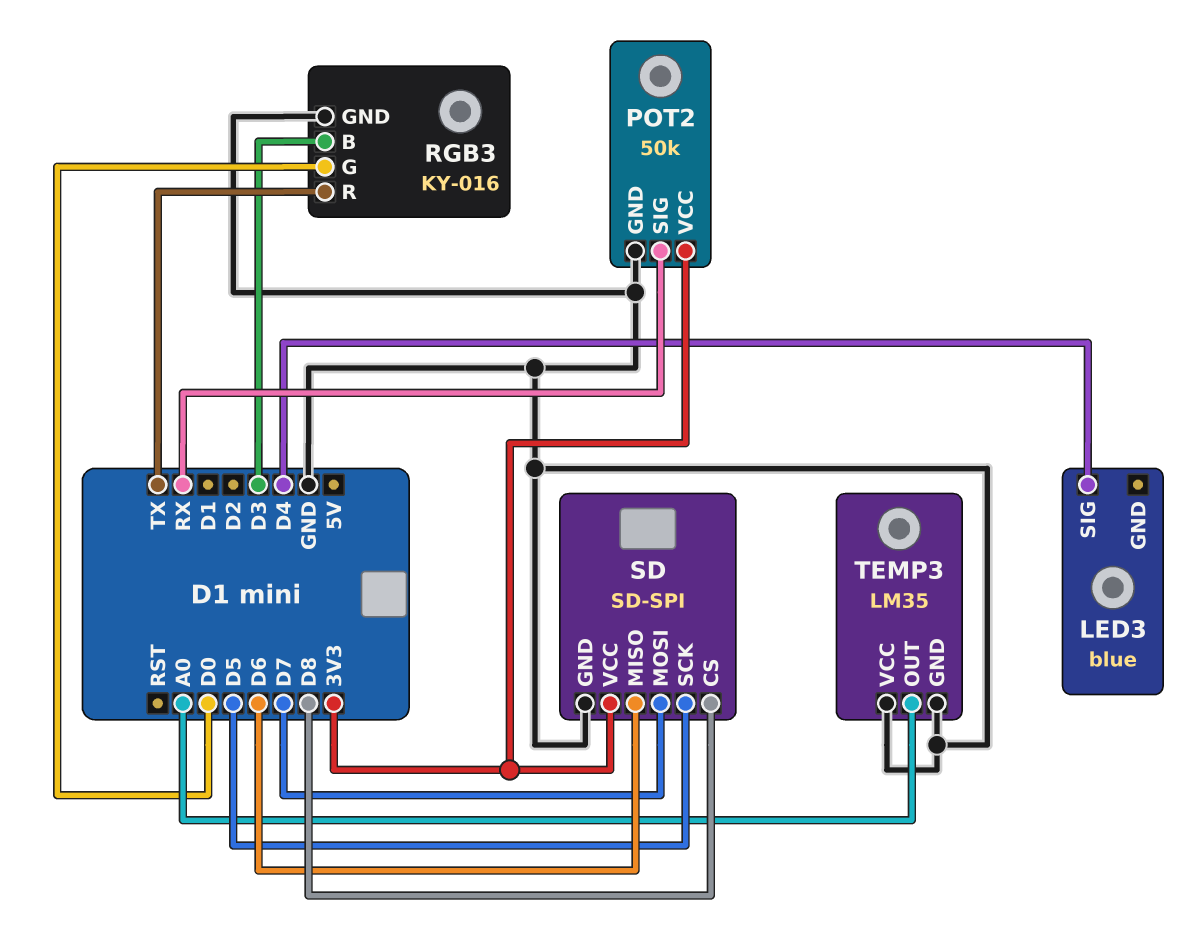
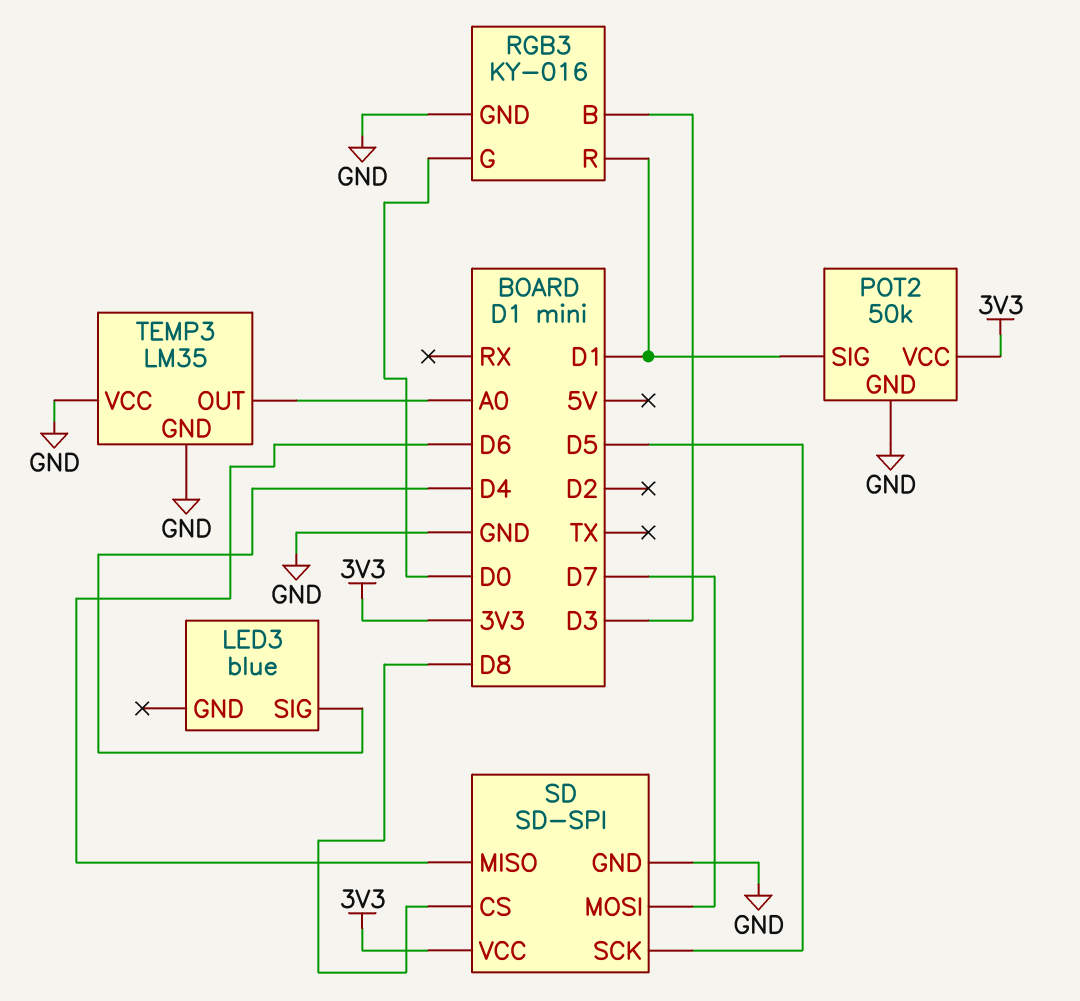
POT2 pin SIG: RX -> D1
RGB3 pin R: TX -> D1

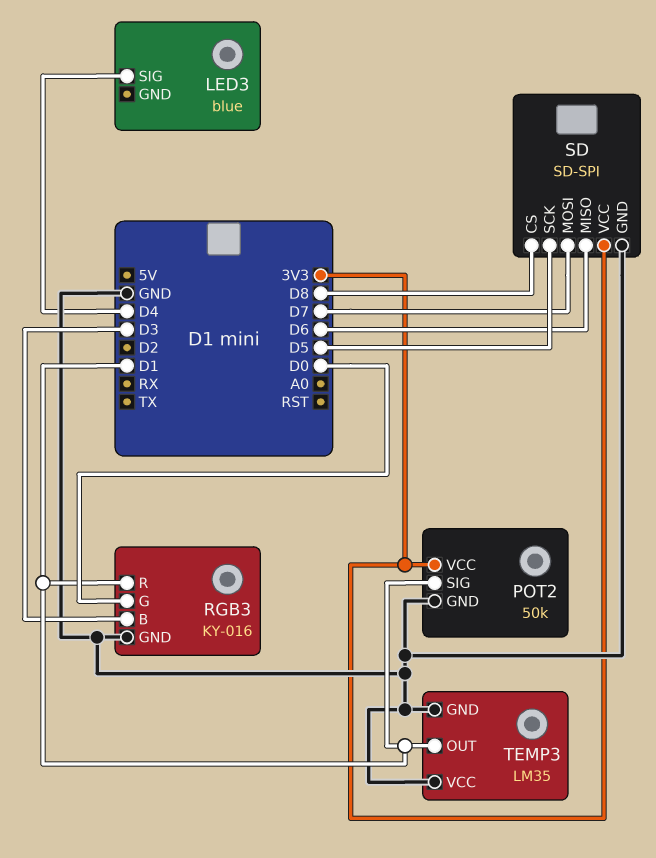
TEMP3 pin OUT: A0 -> D1

